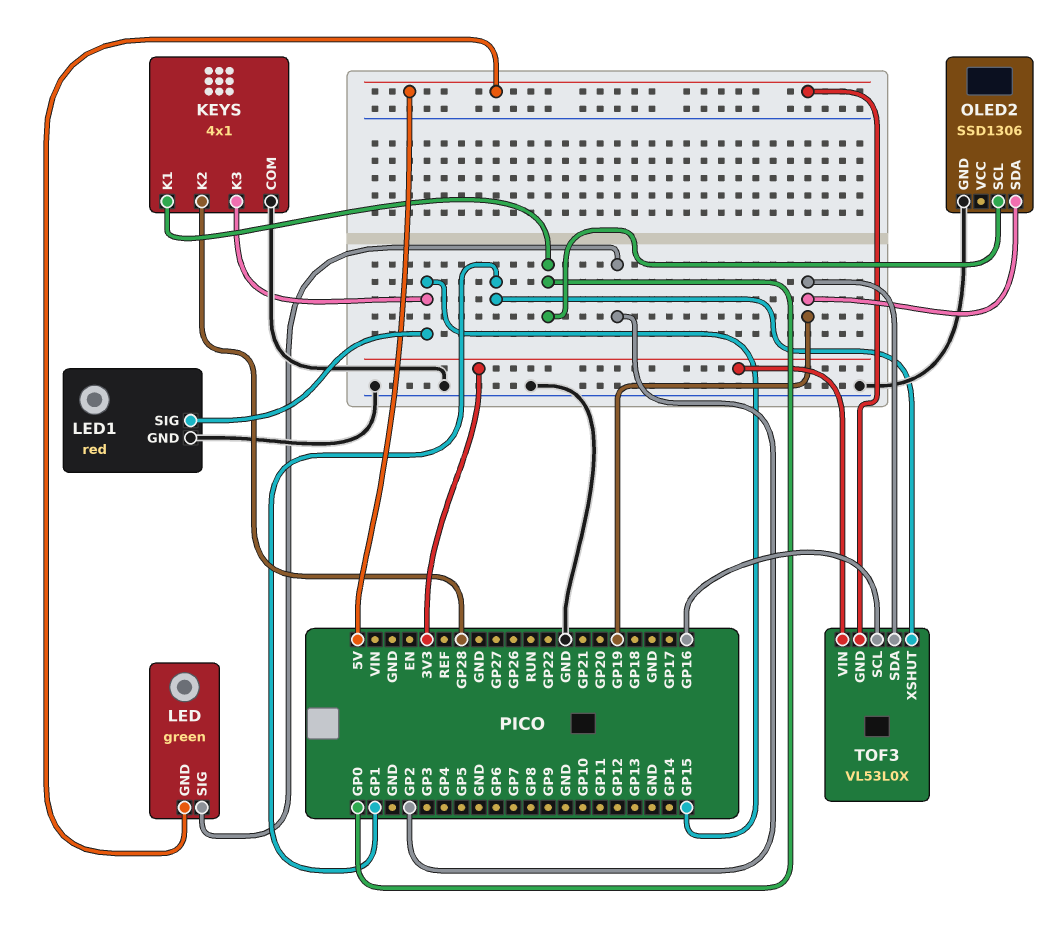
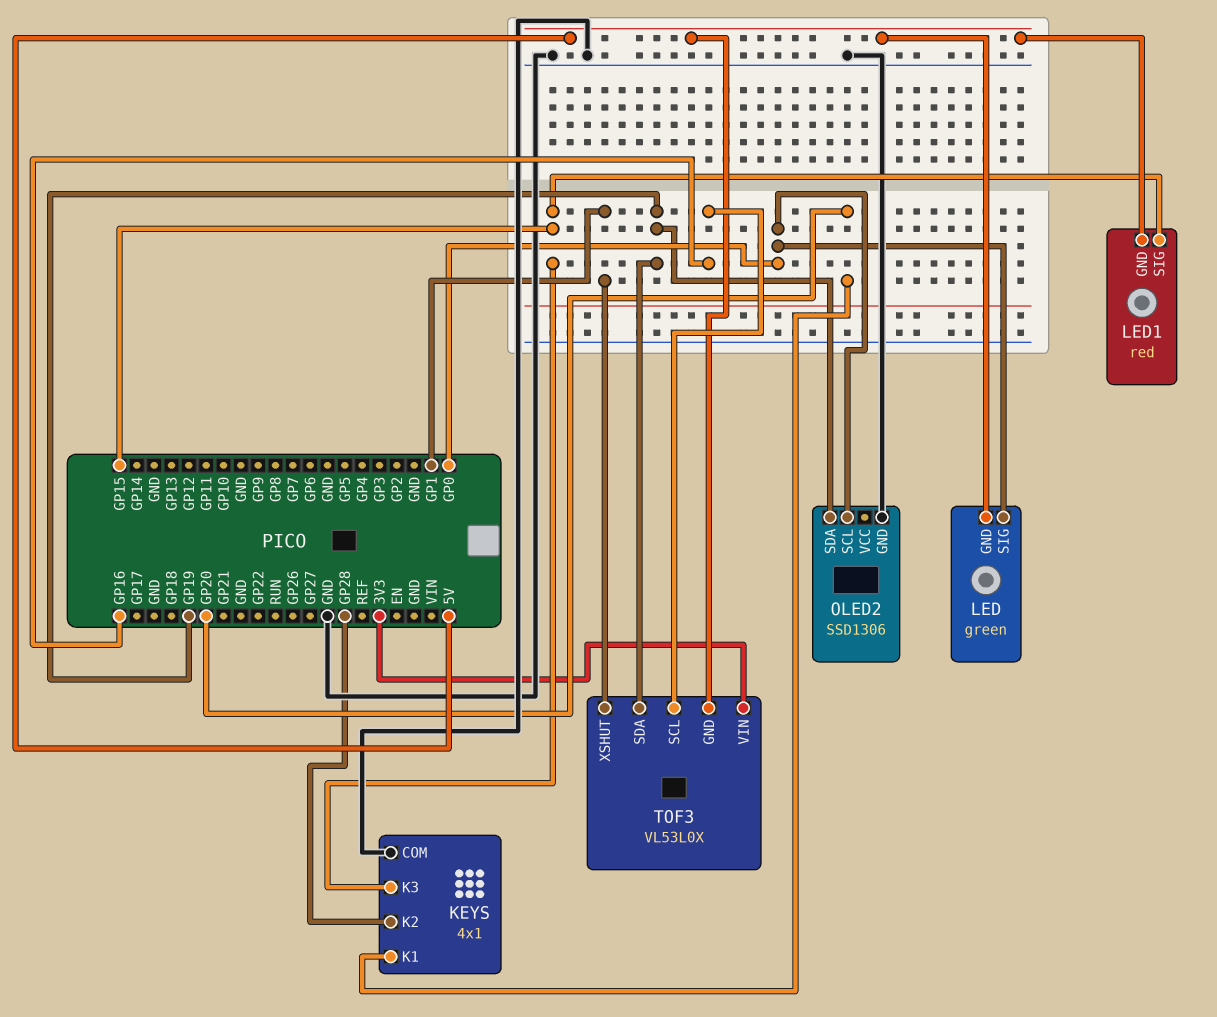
KEYS pin K1: GP0 -> GP20
LED pin SIG: GP2 -> GP0
LED1 pin GND: GND -> 5V

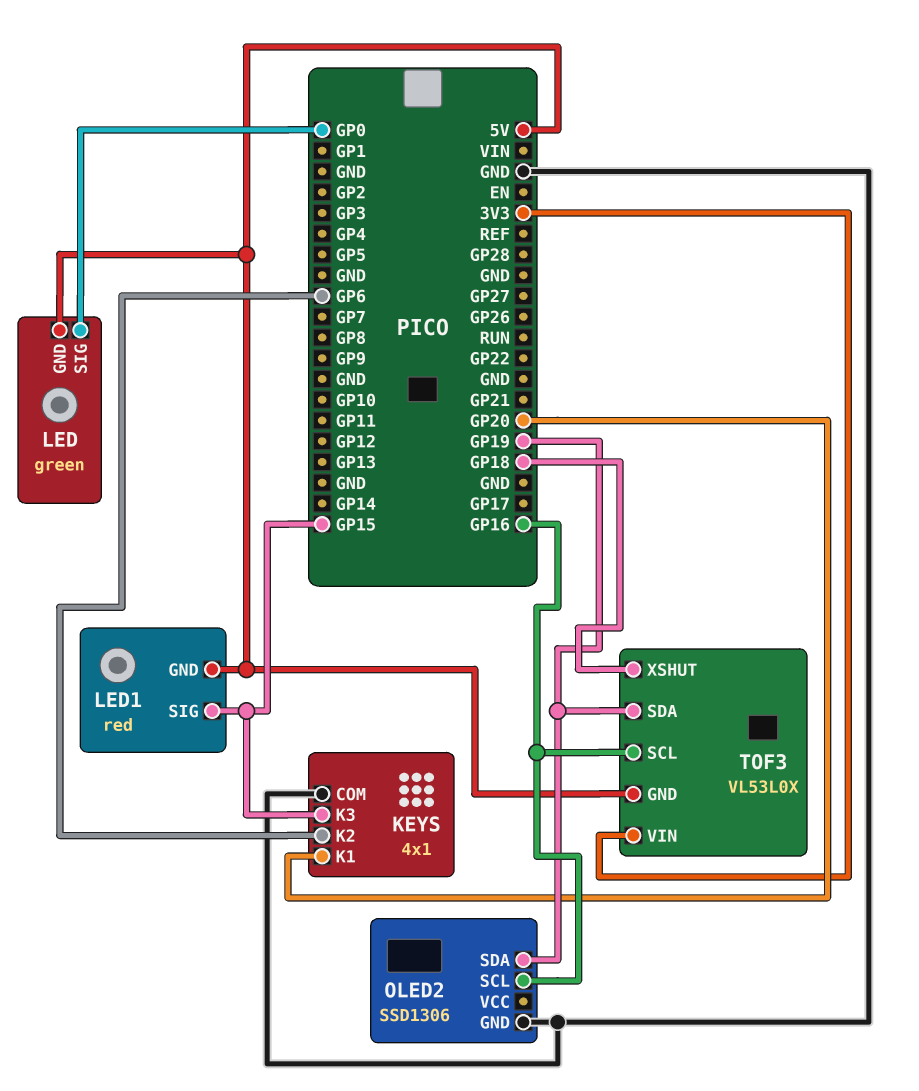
KEYS pin K2: GP28 -> GP6
OLED2 pin SCL: GP0 -> GP16
TOF3 pin XSHUT: GP1 -> GP18

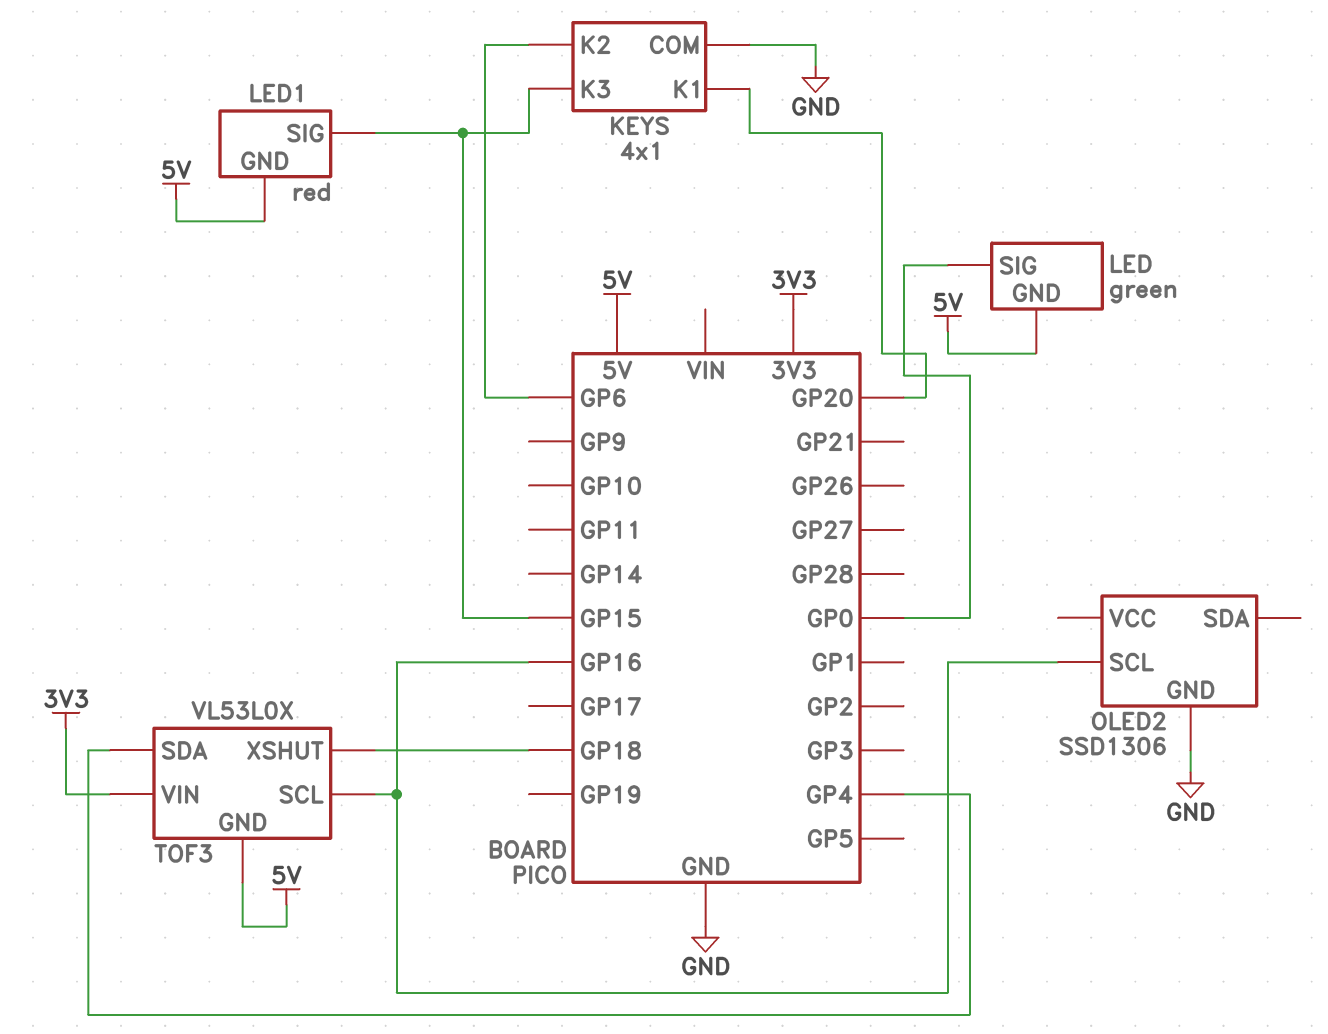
OLED2 pin SDA: GP19 -> none
TOF3 pin SDA: GP19 -> GP4

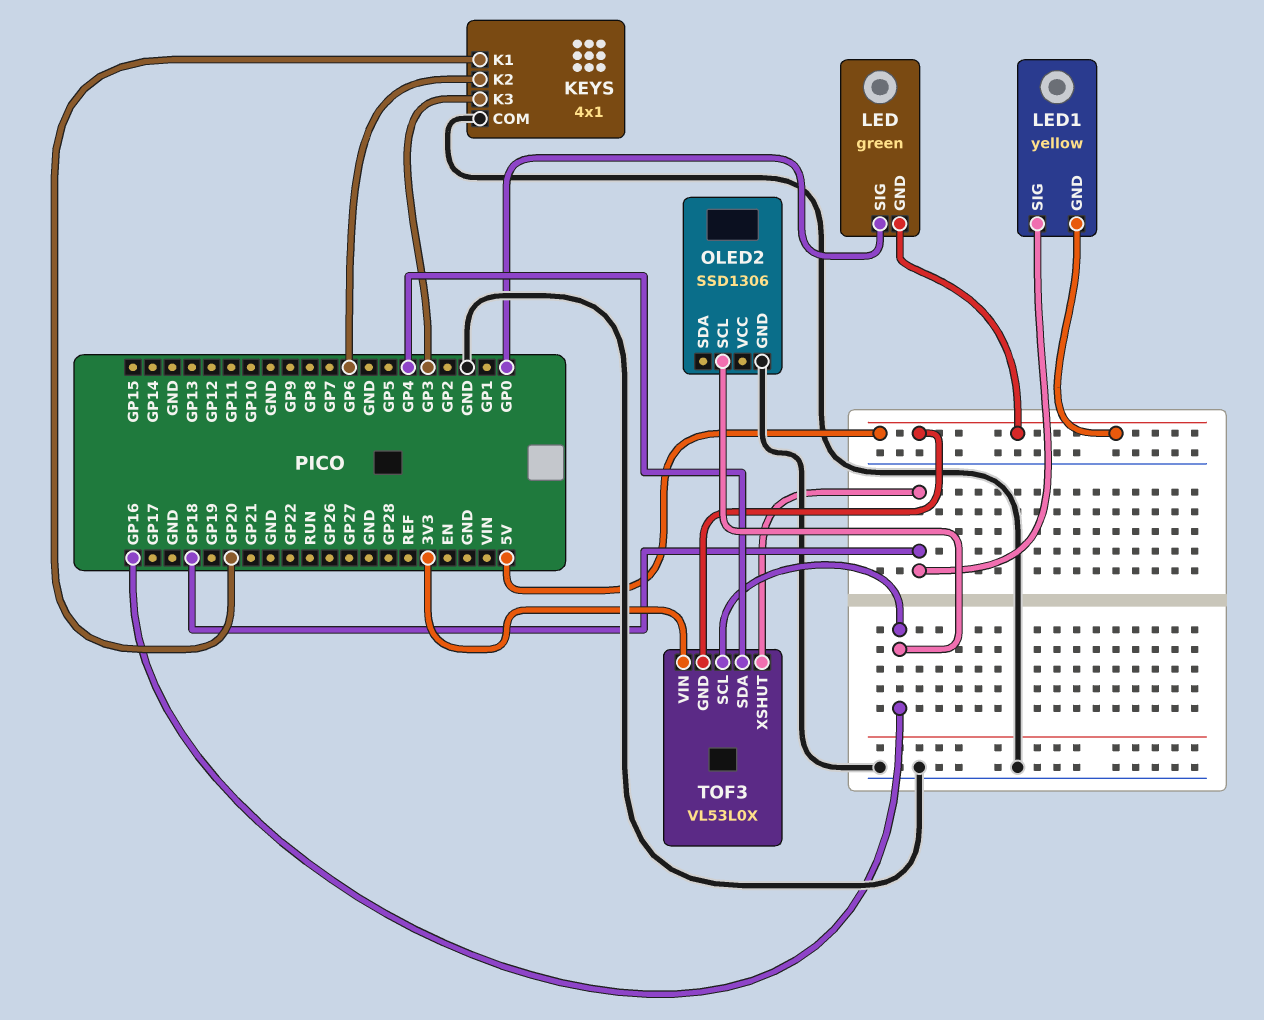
KEYS pin K3: GP15 -> GP3
LED1: red -> yellow
LED1 pin SIG: GP15 -> GP18

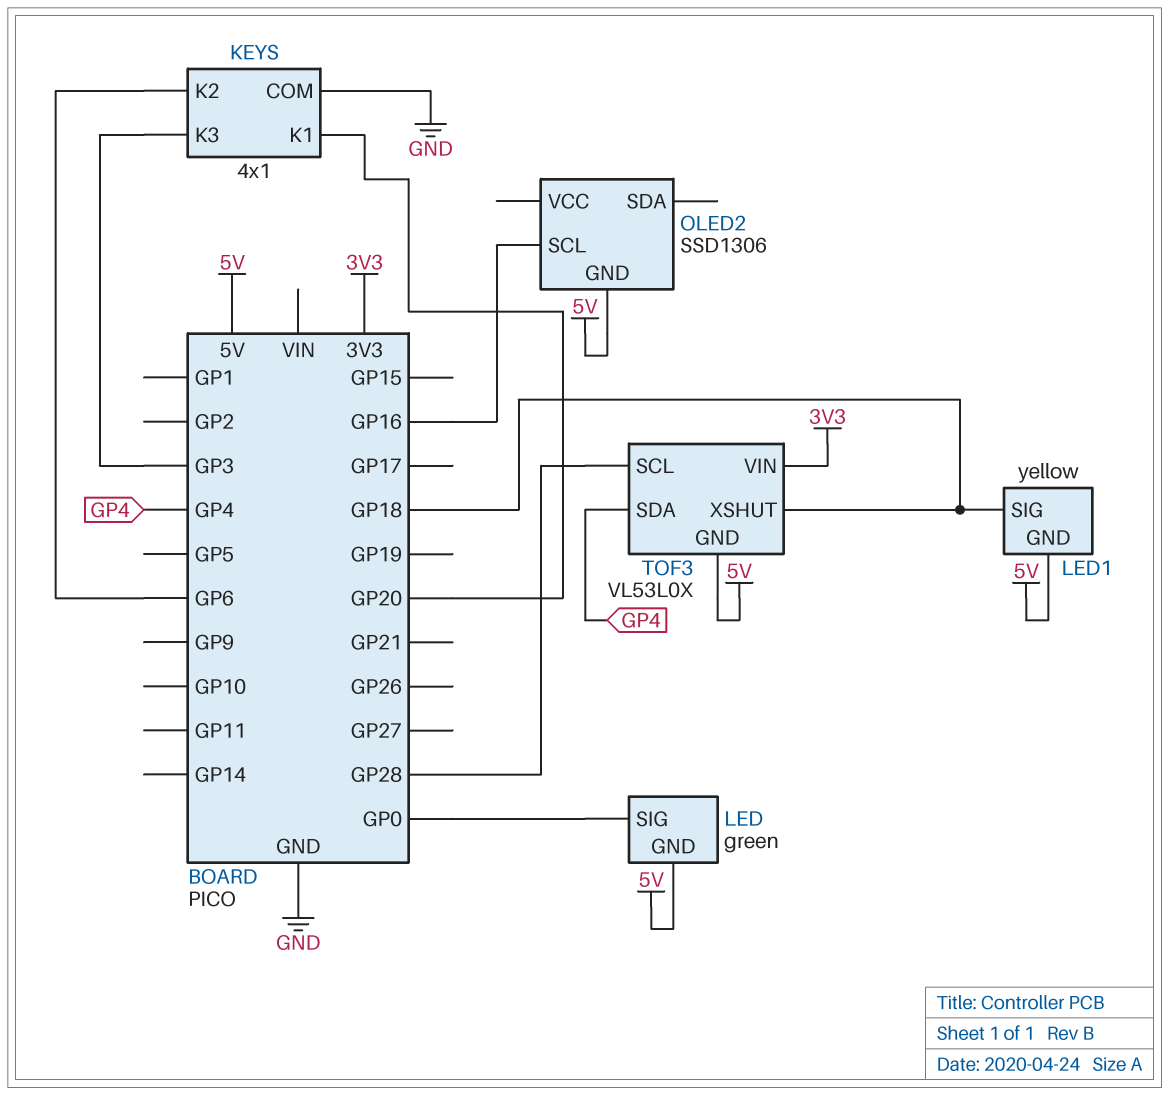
OLED2 pin GND: GND -> 5V
TOF3 pin SCL: GP16 -> GP28

